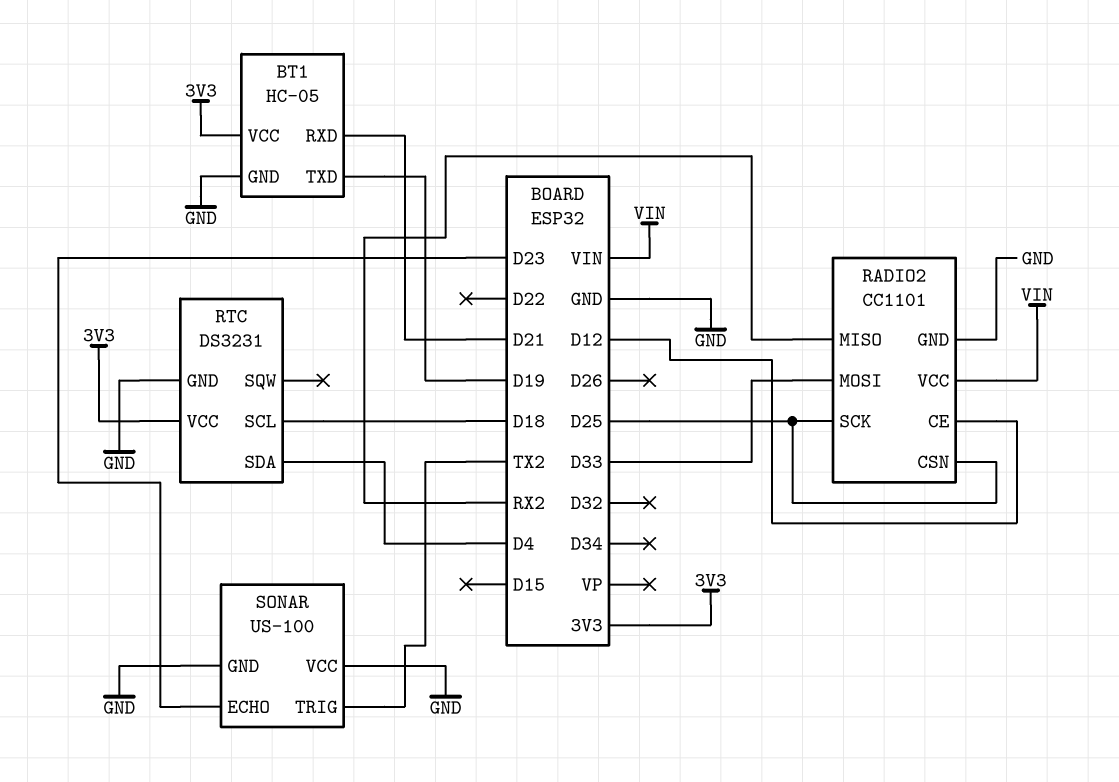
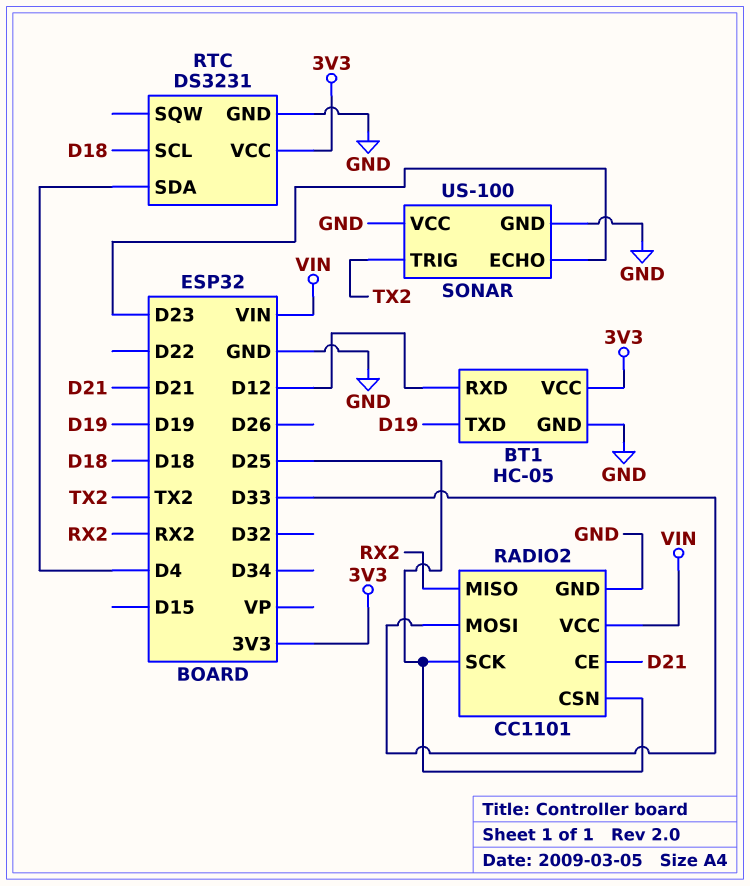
BT1 pin RXD: D21 -> D12
RADIO2 pin CE: D12 -> D21

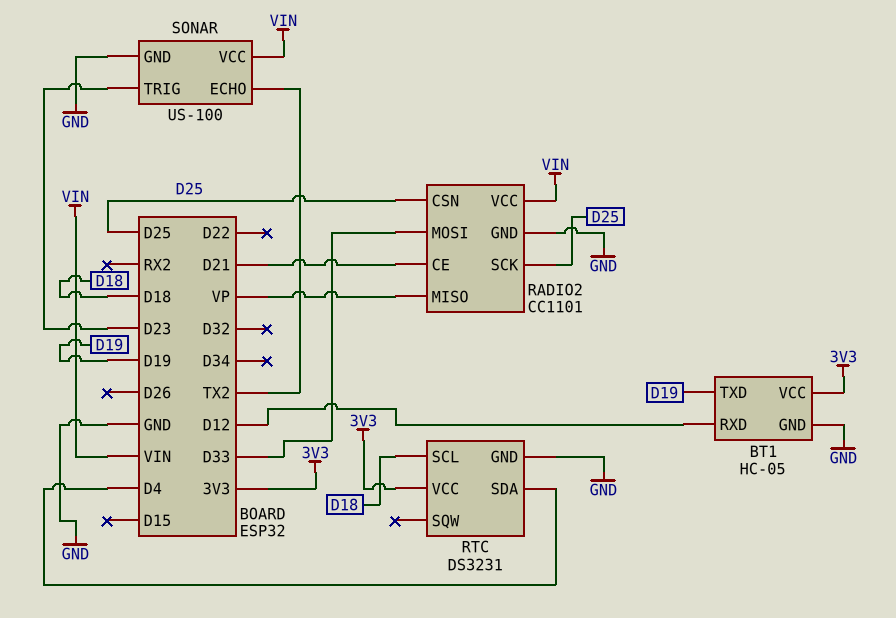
RADIO2 pin MISO: RX2 -> VP
SONAR pin ECHO: D23 -> TX2
SONAR pin TRIG: TX2 -> D23
SONAR pin VCC: GND -> VIN

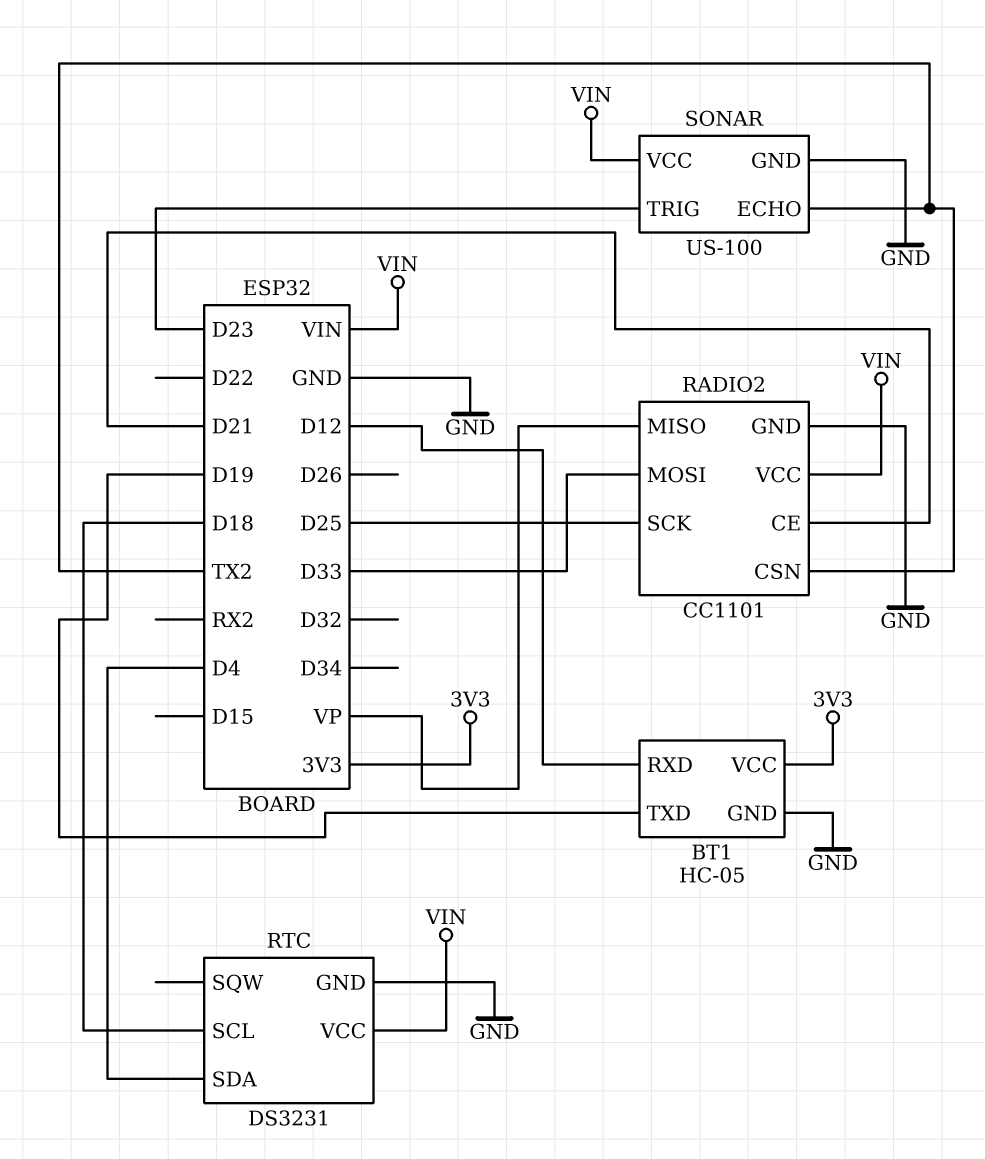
RADIO2 pin CSN: D25 -> TX2
RTC pin VCC: 3V3 -> VIN

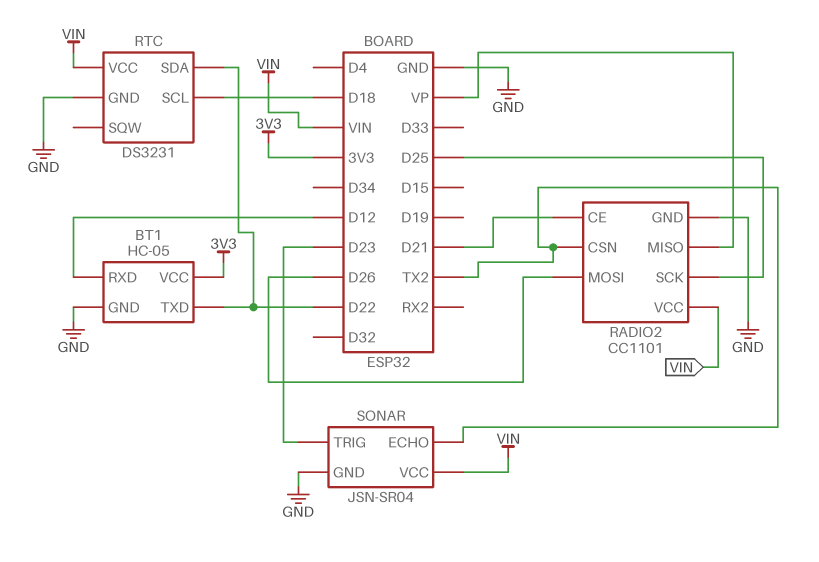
BT1 pin TXD: D19 -> D22
RADIO2 pin MOSI: D33 -> D26
RTC pin SDA: D4 -> D22
SONAR: US-100 -> JSN-SR04

